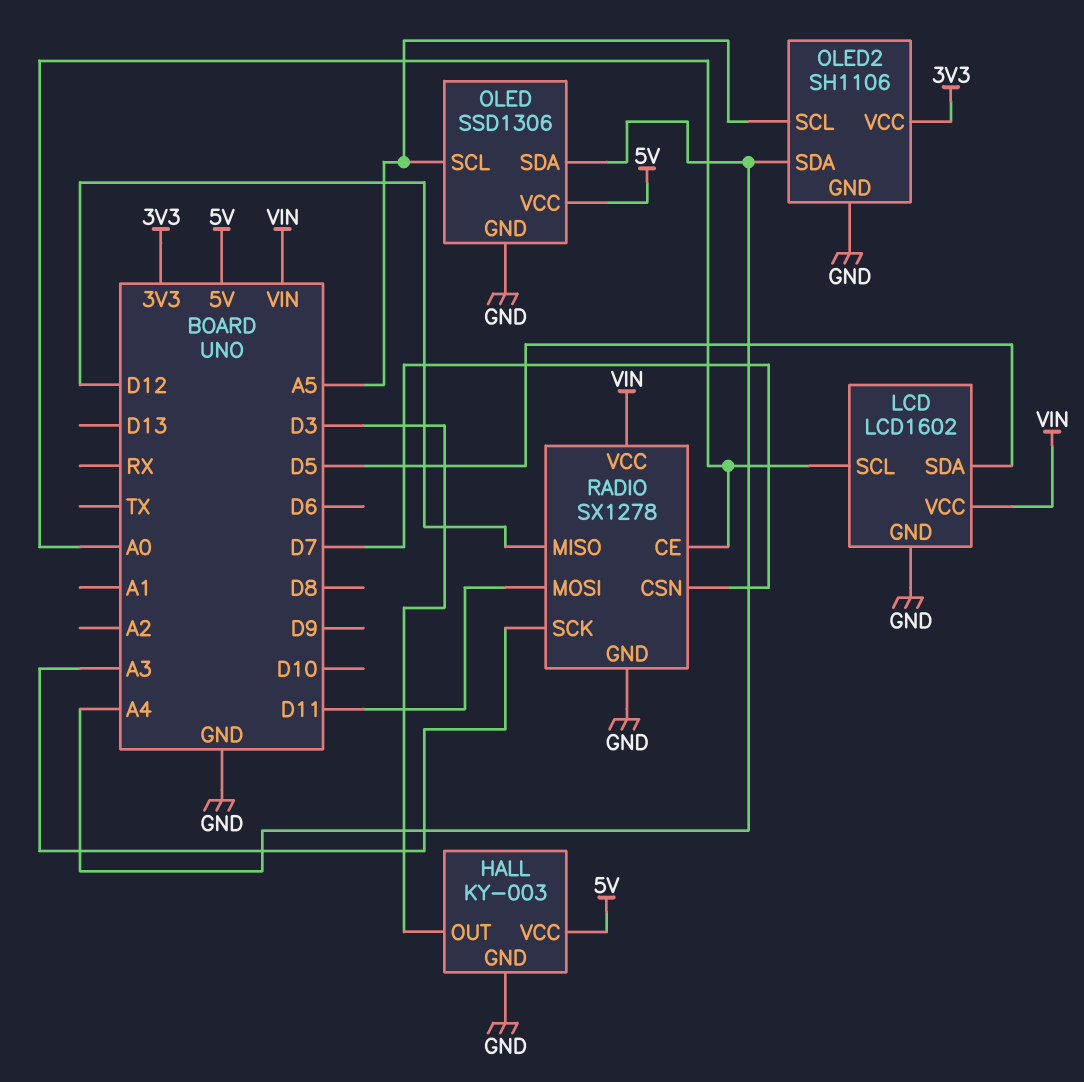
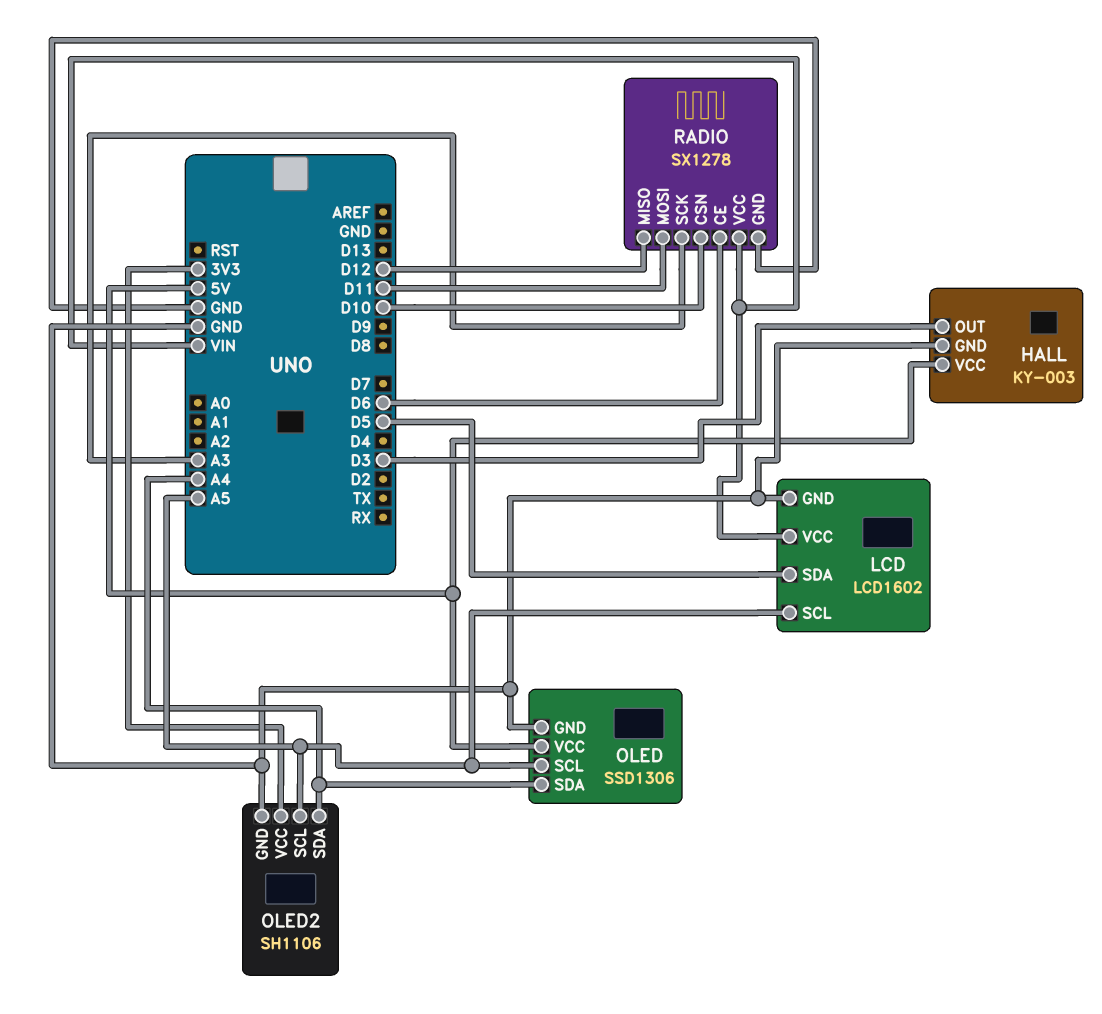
LCD pin SCL: A0 -> A5
RADIO pin CE: A0 -> D6
RADIO pin CSN: D7 -> D10

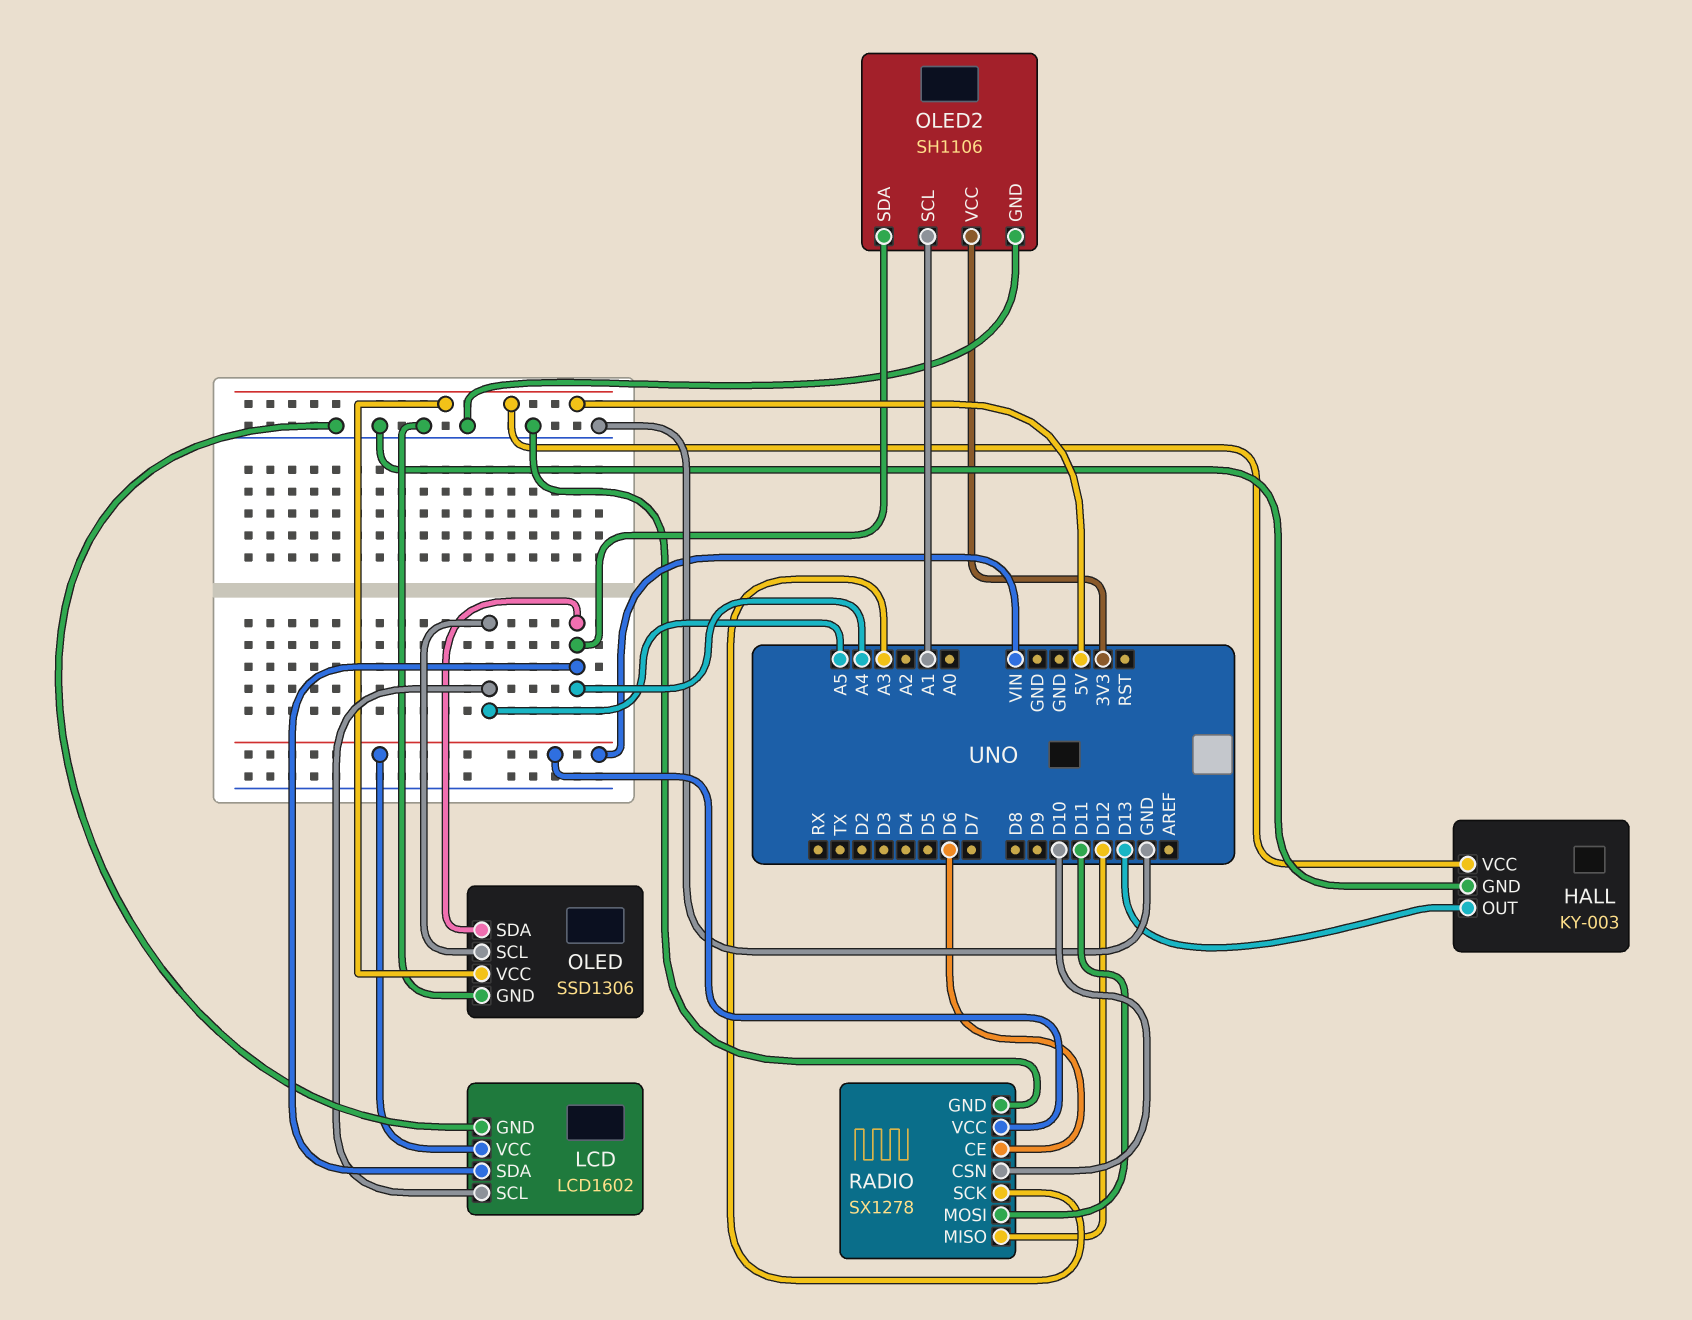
HALL pin OUT: D3 -> D13
LCD pin SDA: D5 -> A4
OLED2 pin SCL: A5 -> A1

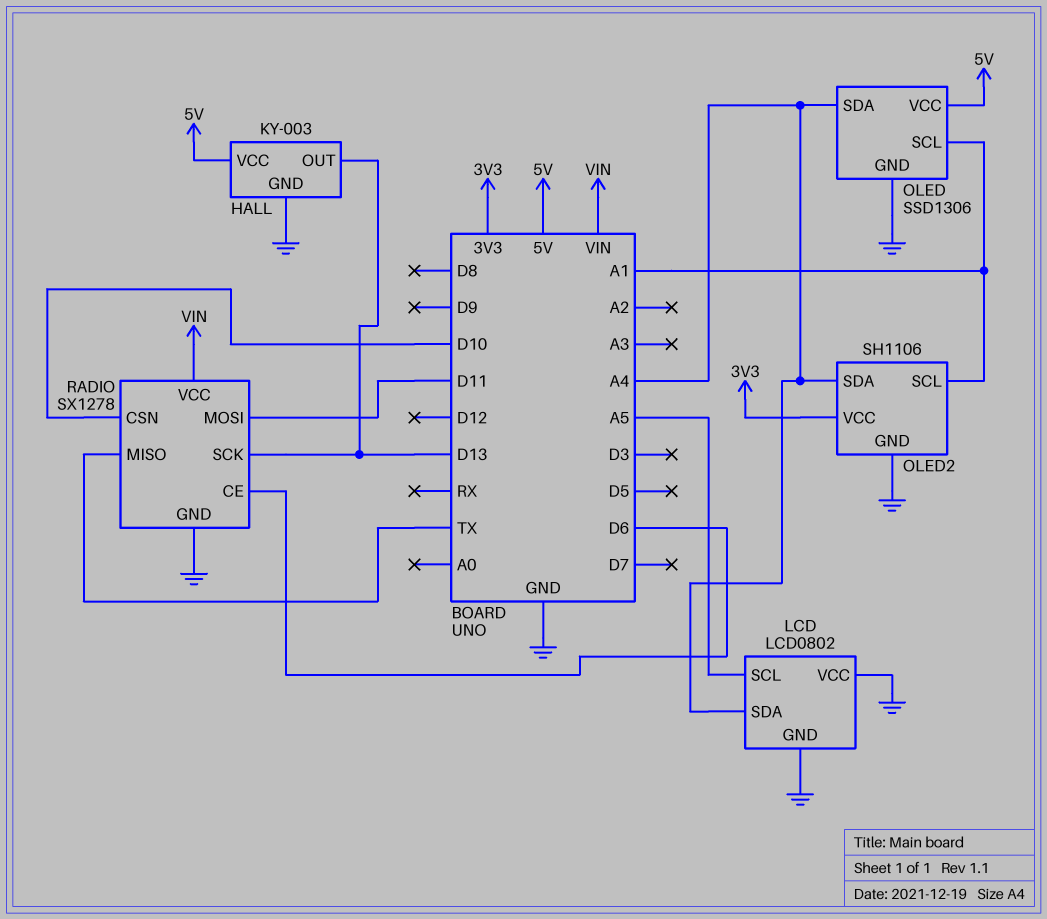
LCD: LCD1602 -> LCD0802
LCD pin VCC: VIN -> GND
OLED pin SCL: A5 -> A1
RADIO pin MISO: D12 -> TX
RADIO pin SCK: A3 -> D13

